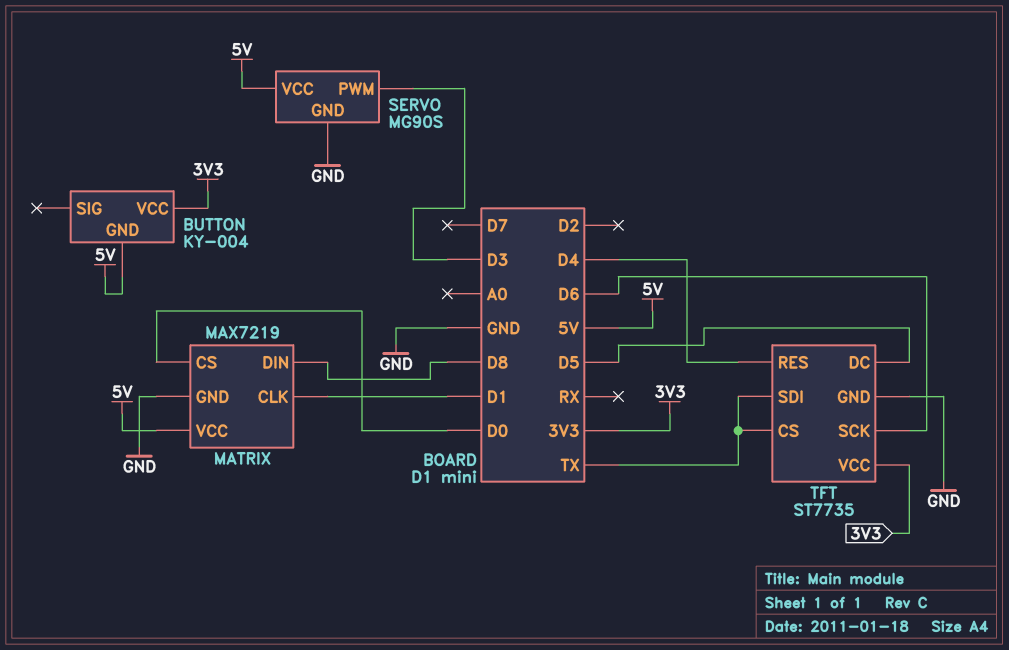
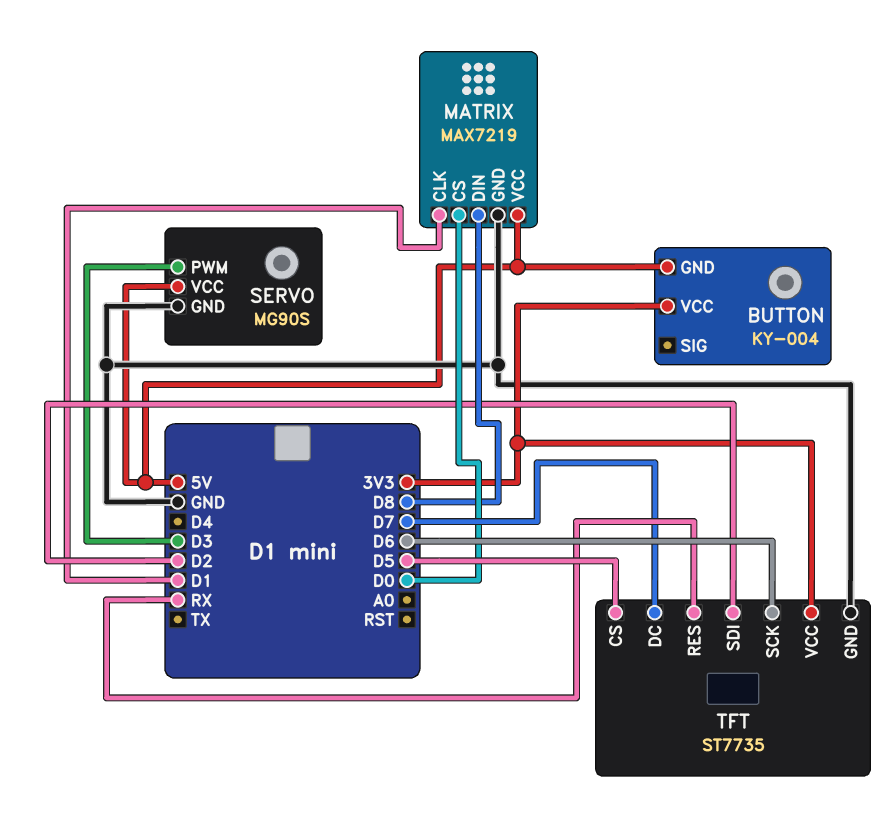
TFT pin CS: TX -> D5
TFT pin DC: D5 -> D7
TFT pin RES: D4 -> RX
TFT pin SDI: TX -> D2

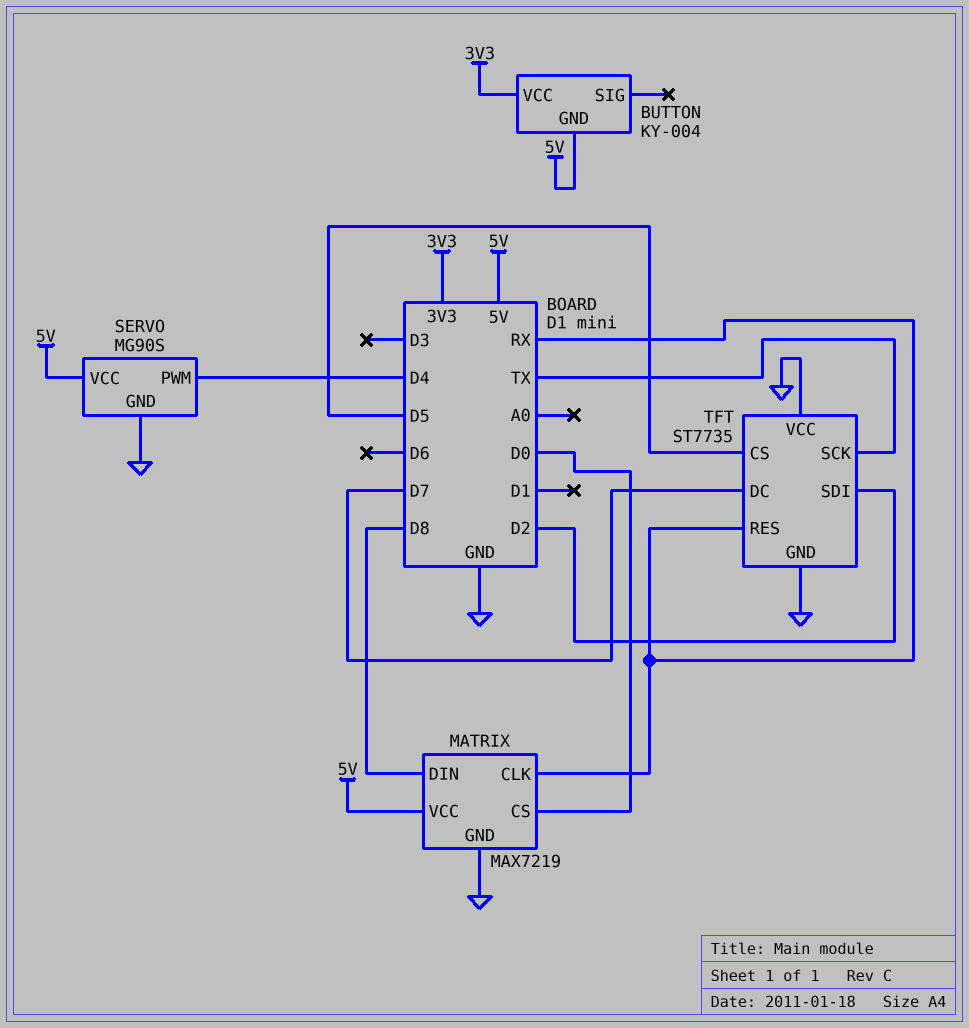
MATRIX pin CLK: D1 -> RX
SERVO pin PWM: D3 -> D4
TFT pin SCK: D6 -> TX
TFT pin VCC: 3V3 -> GND

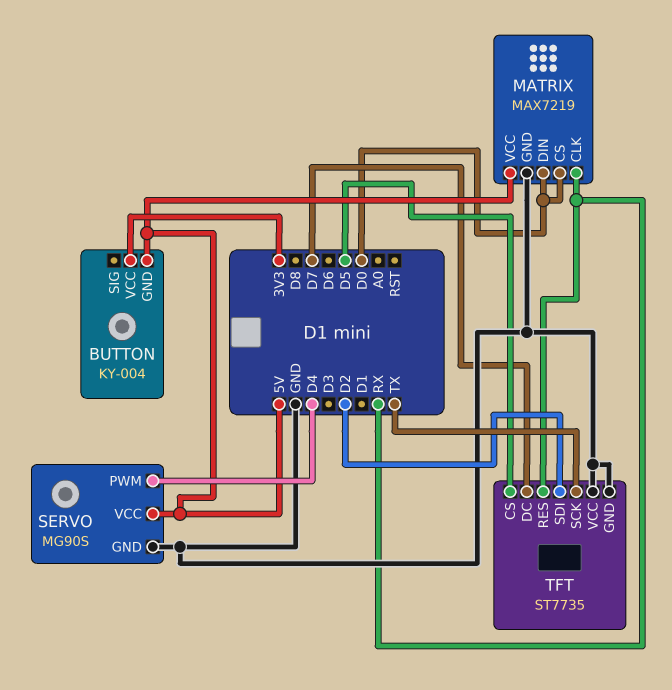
MATRIX pin DIN: D8 -> D0

